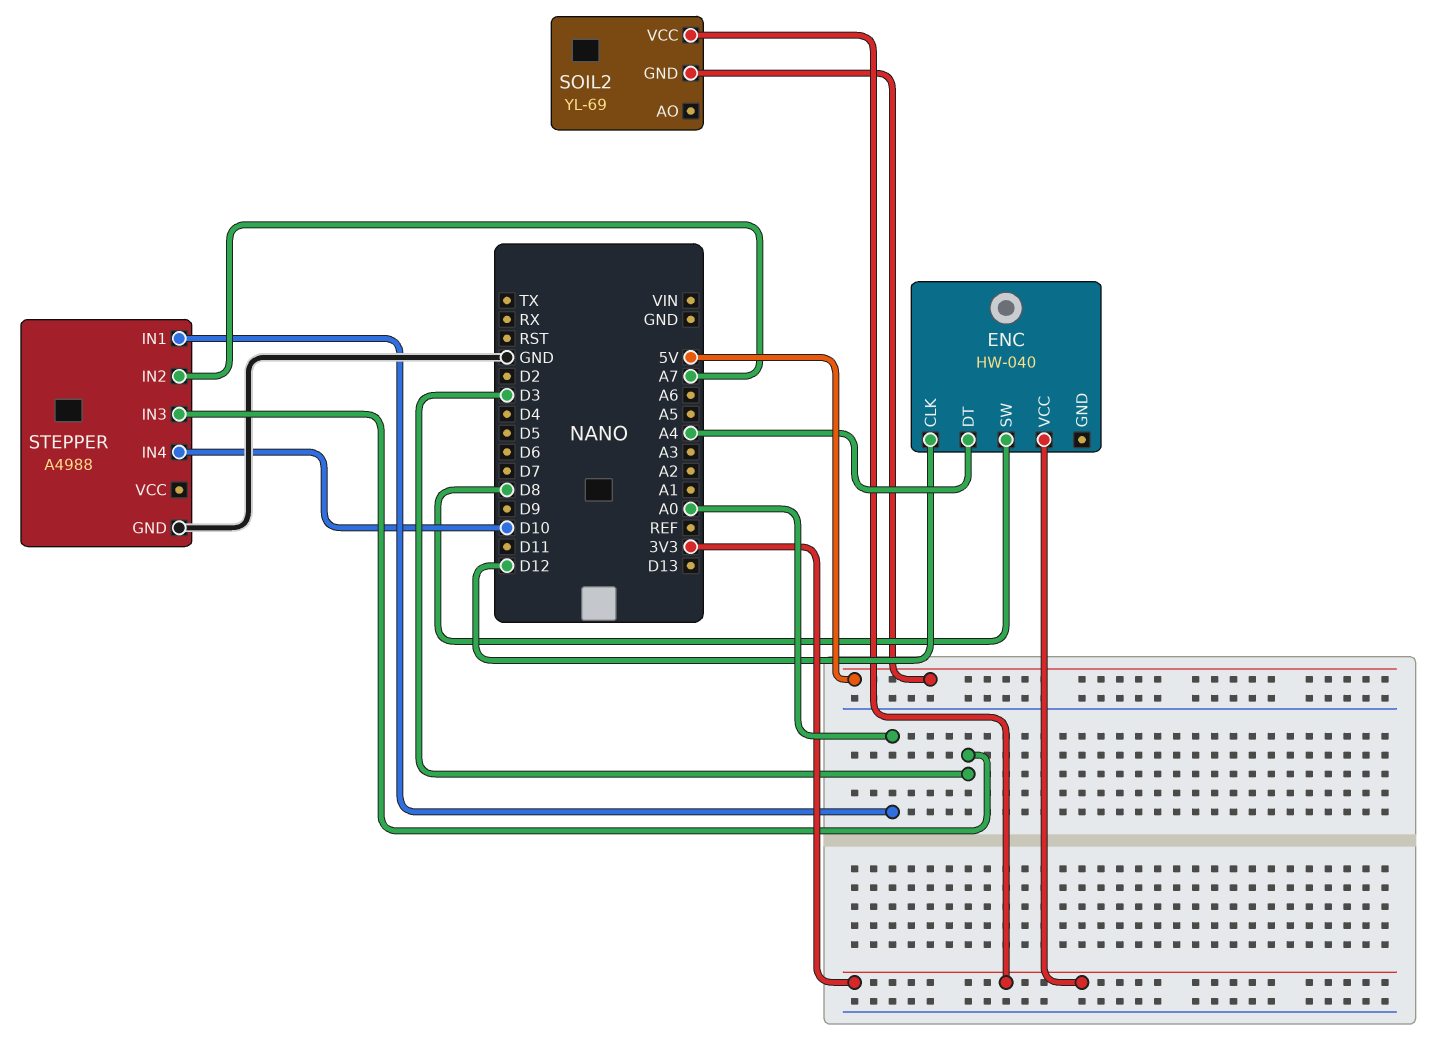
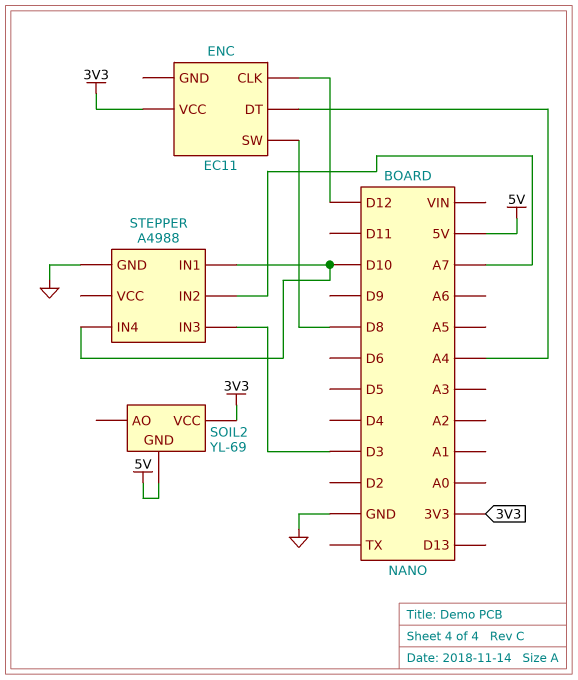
ENC: HW-040 -> EC11
STEPPER pin IN1: A0 -> D10

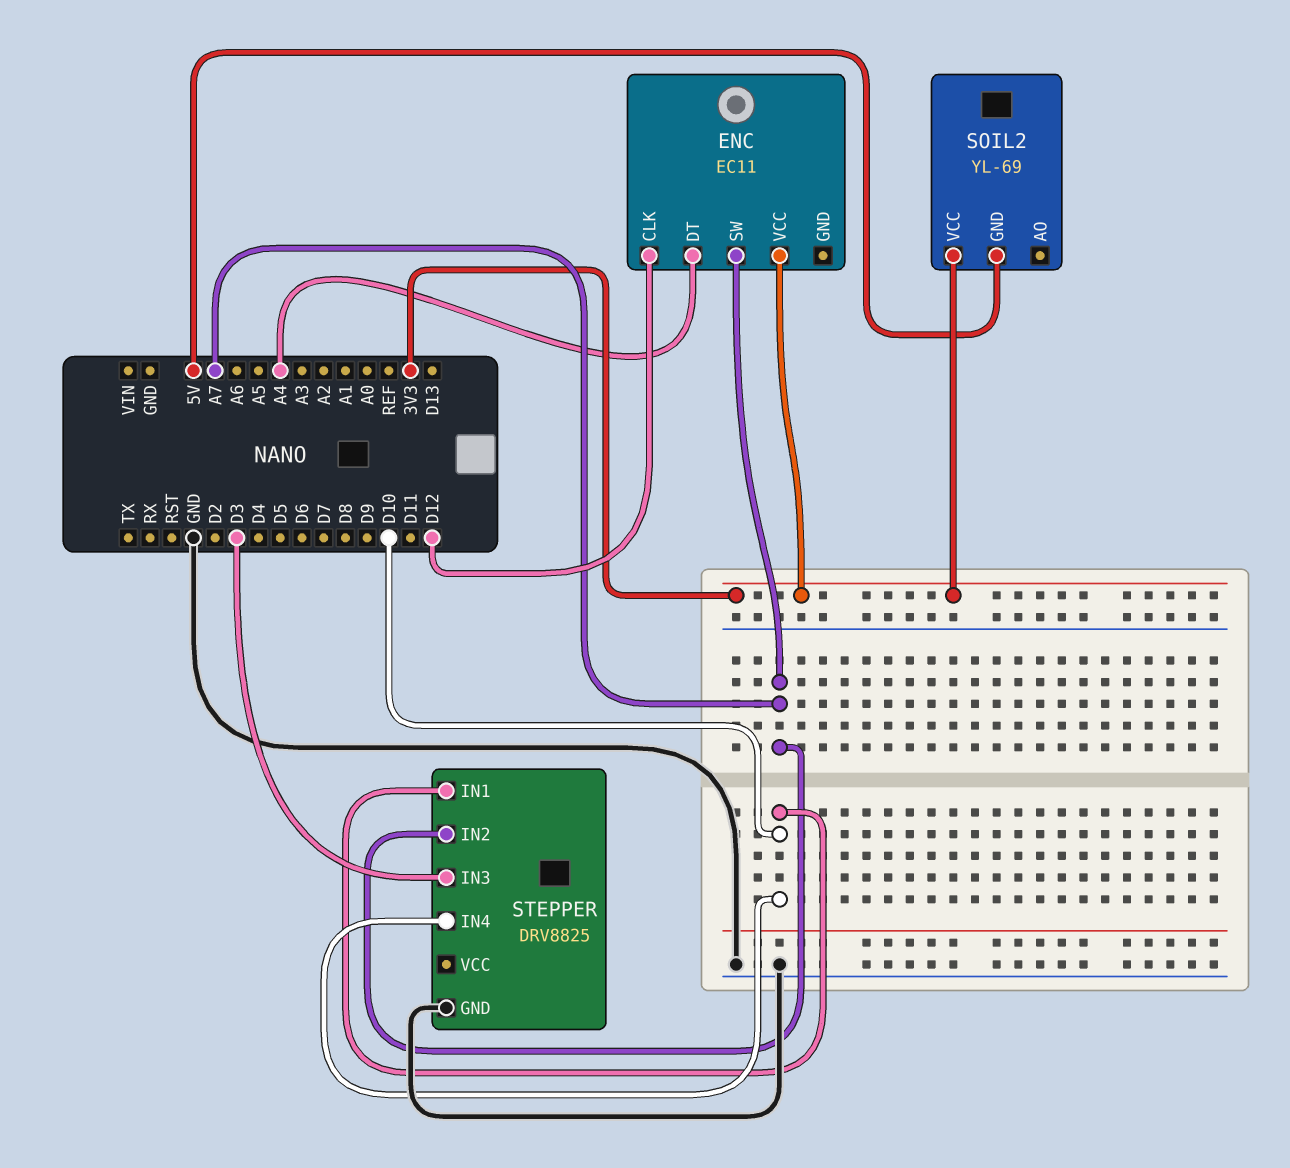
ENC pin SW: D8 -> A7
STEPPER: A4988 -> DRV8825

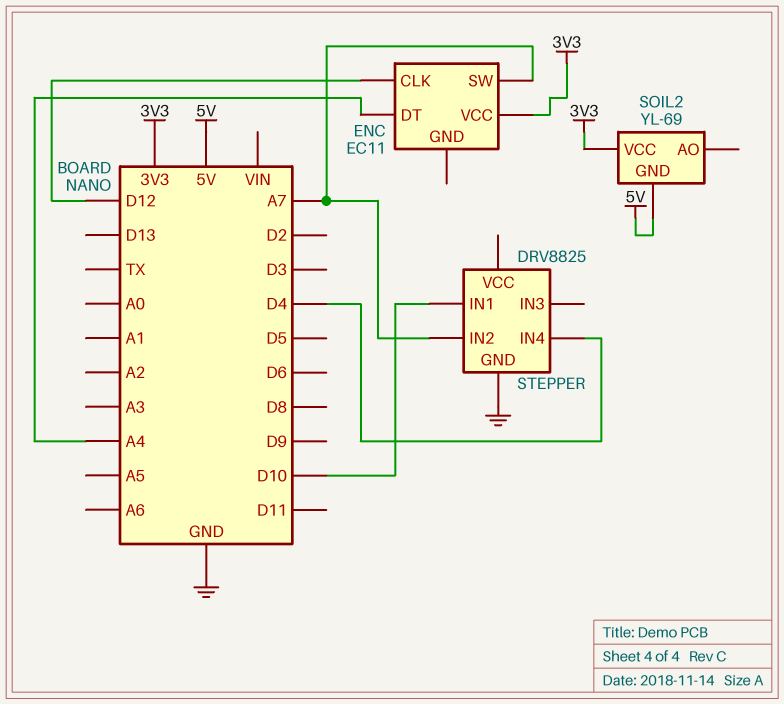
STEPPER pin IN3: D3 -> none
STEPPER pin IN4: D10 -> D4

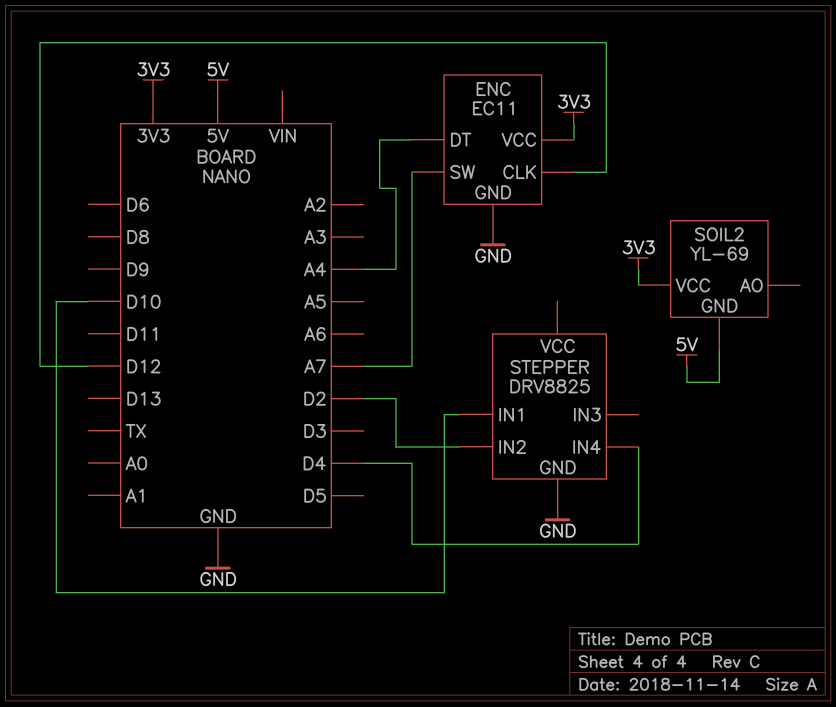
ENC pin GND: none -> GND
STEPPER pin IN2: A7 -> D2

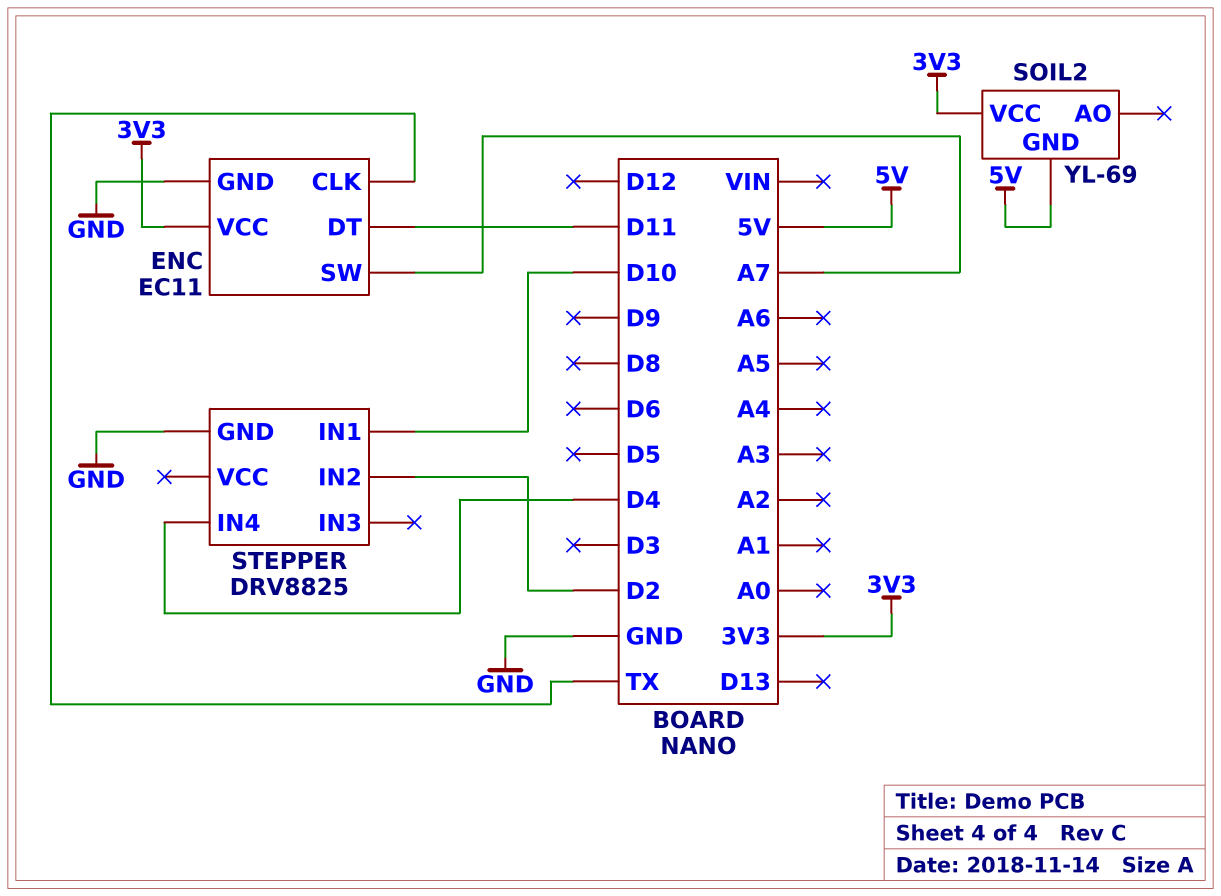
ENC pin CLK: D12 -> TX
ENC pin DT: A4 -> D11

